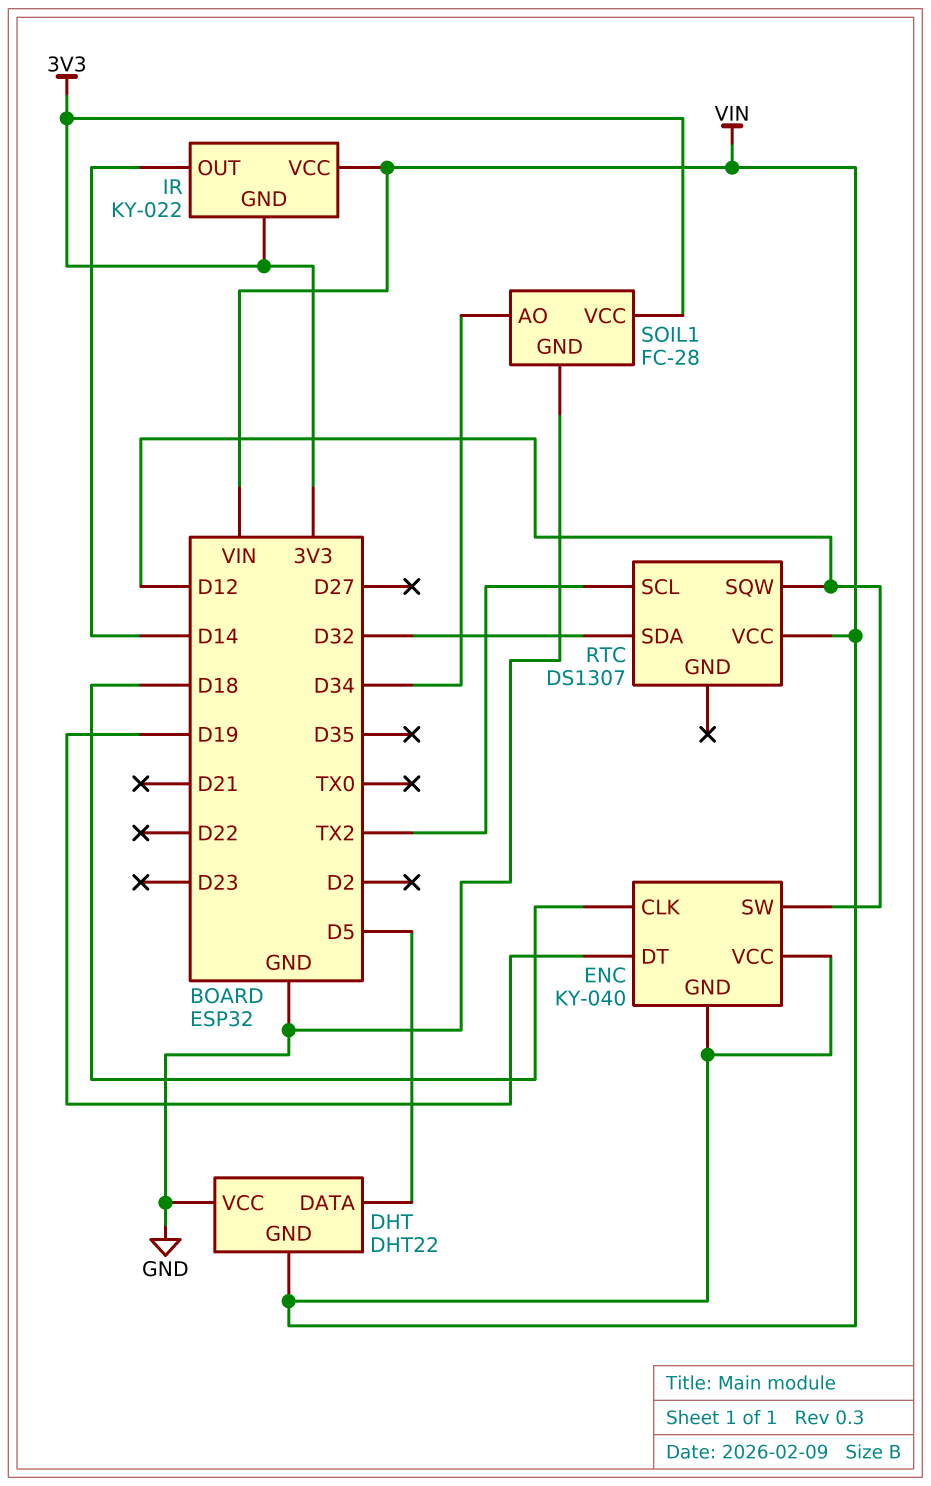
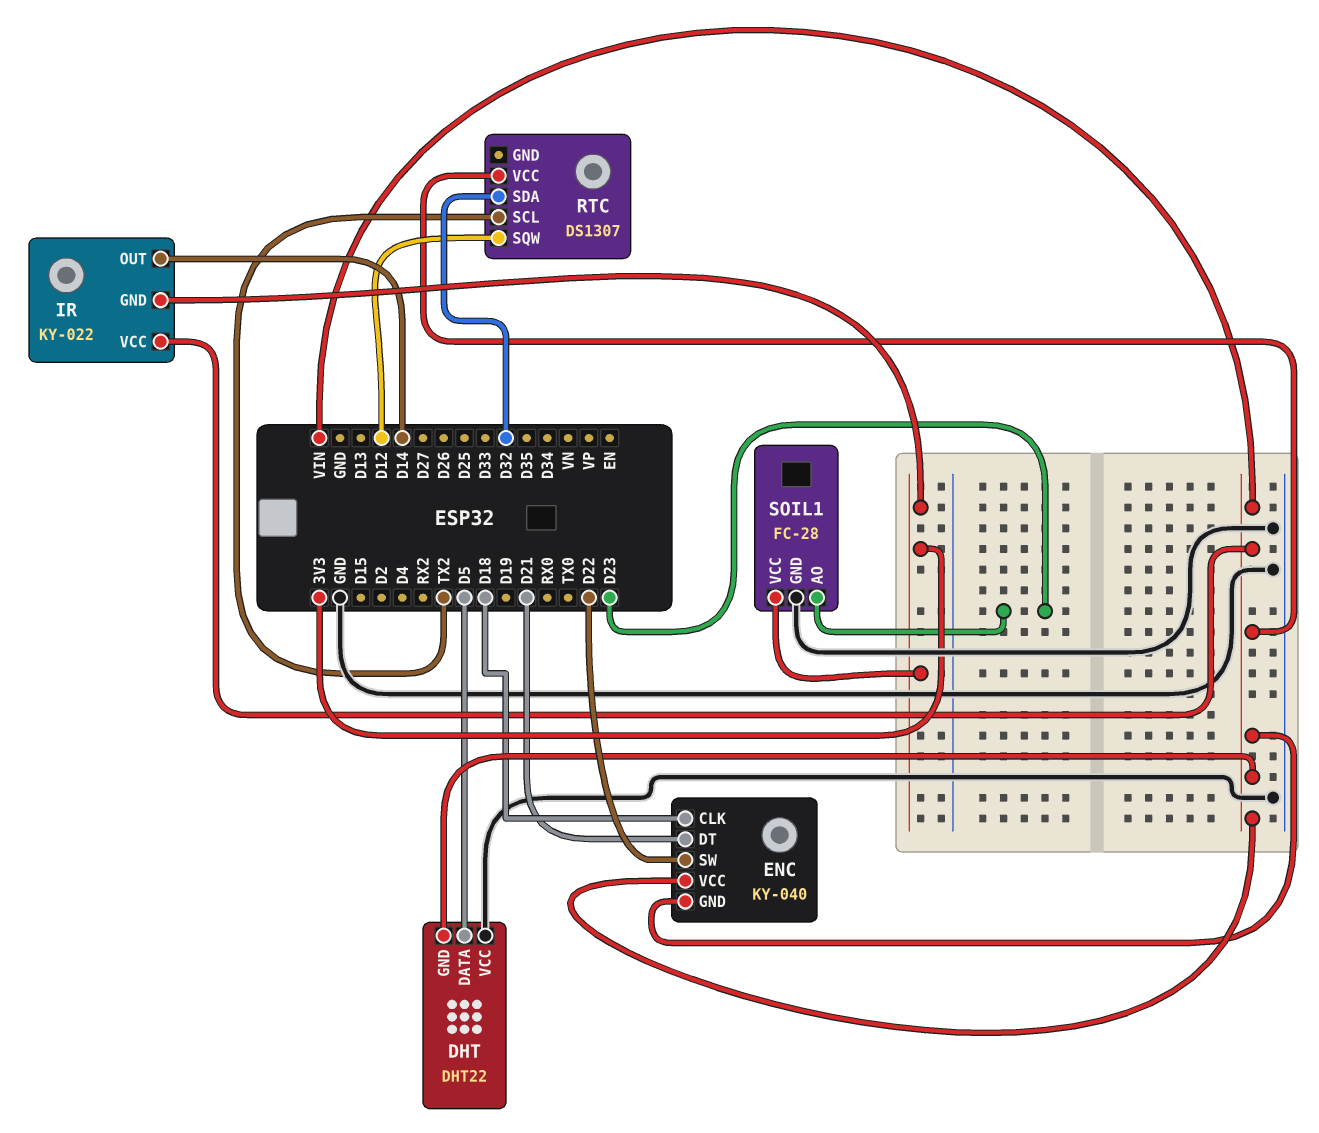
ENC pin DT: D19 -> D21
ENC pin SW: D12 -> D22
SOIL1 pin AO: D34 -> D23

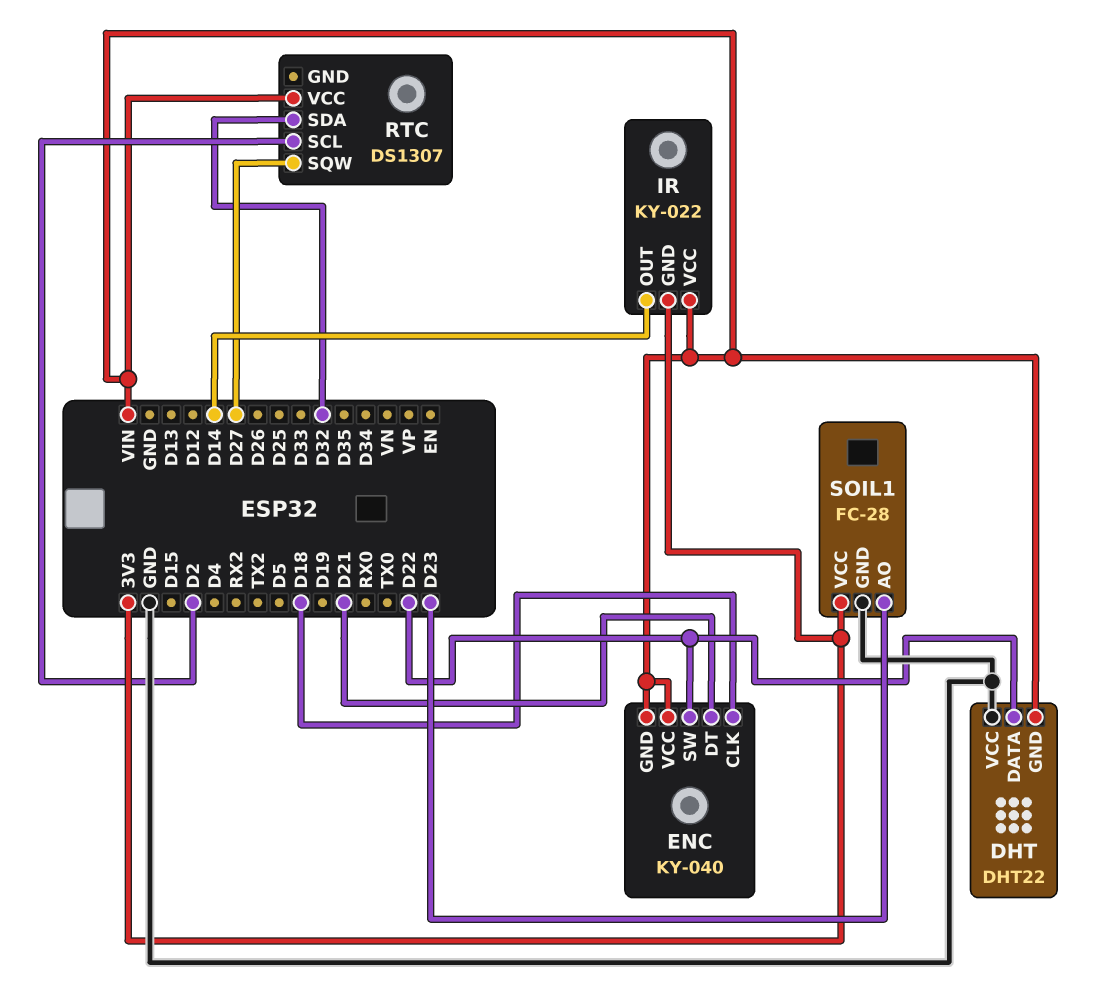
DHT pin DATA: D5 -> D22
RTC pin SCL: TX2 -> D2
RTC pin SQW: D12 -> D27

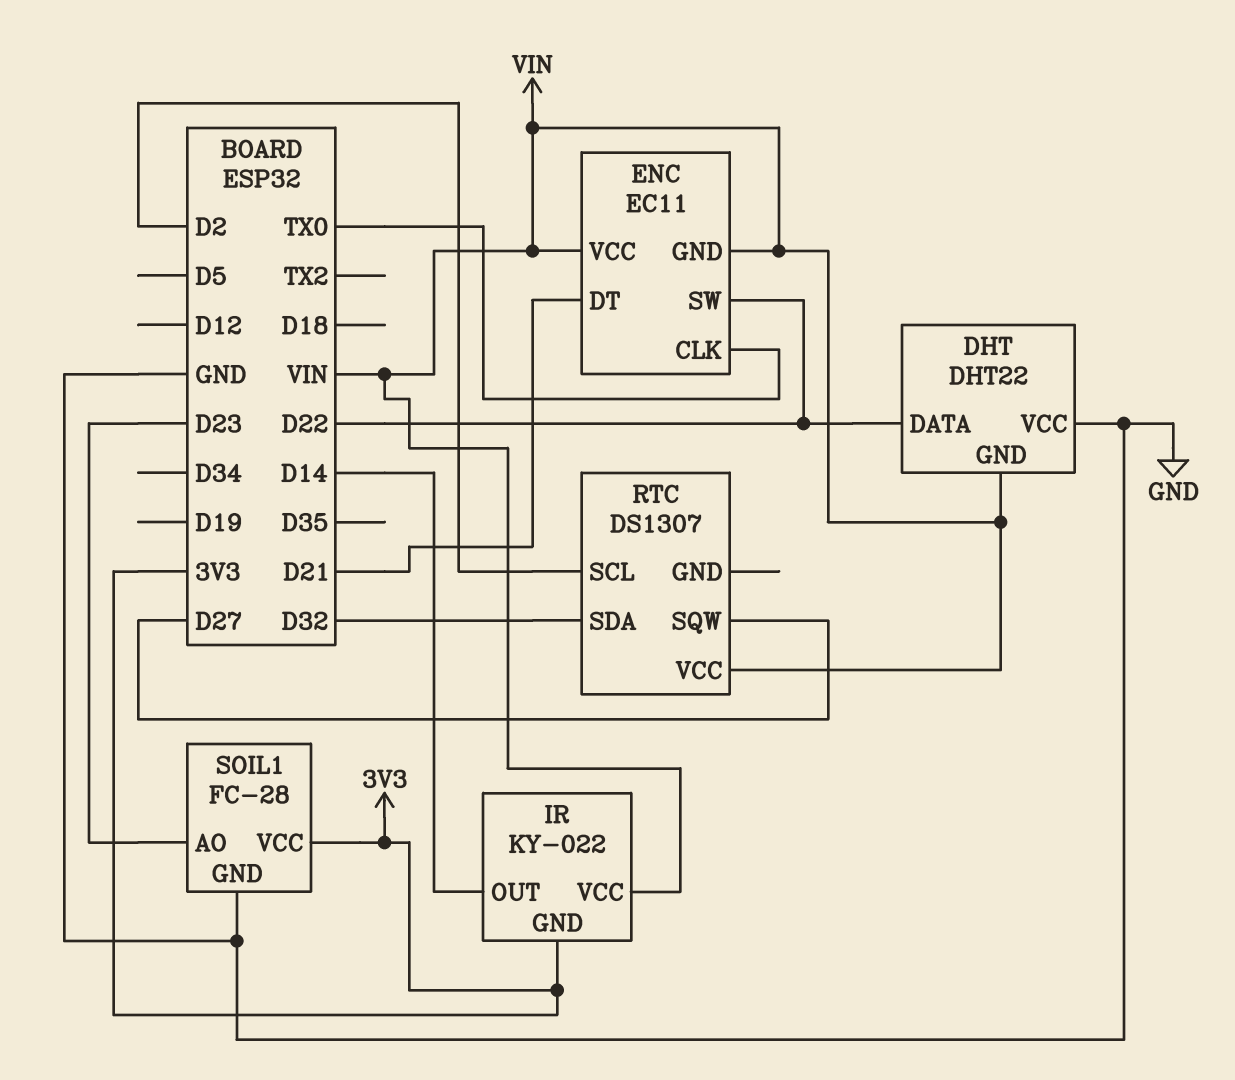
ENC: KY-040 -> EC11
ENC pin CLK: D18 -> TX0

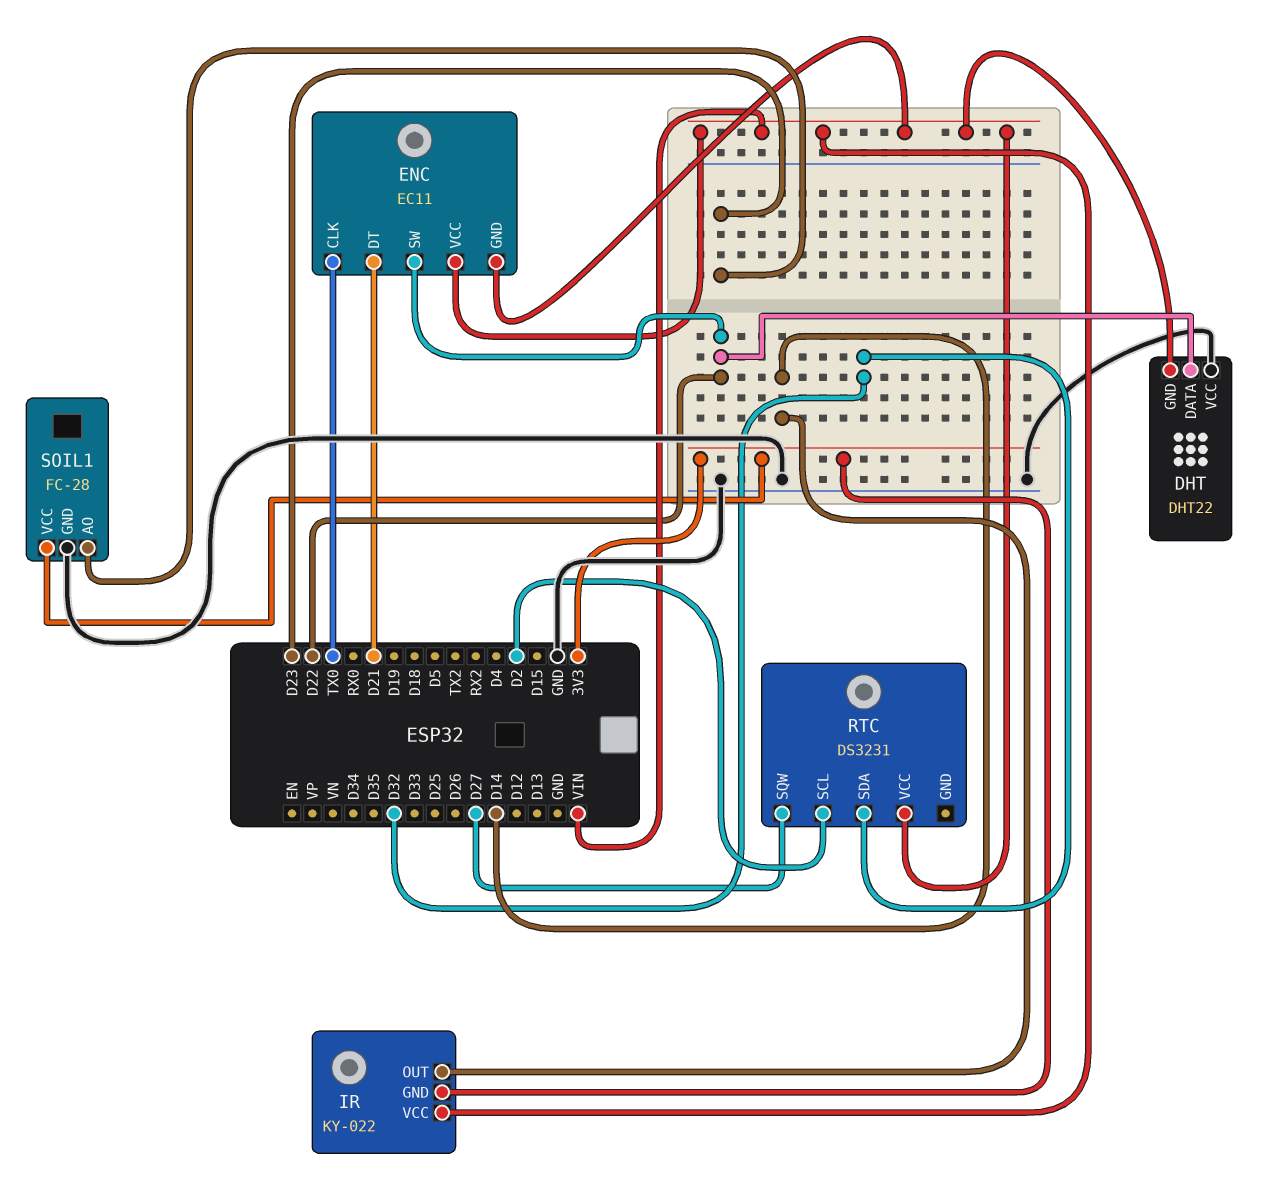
RTC: DS1307 -> DS3231

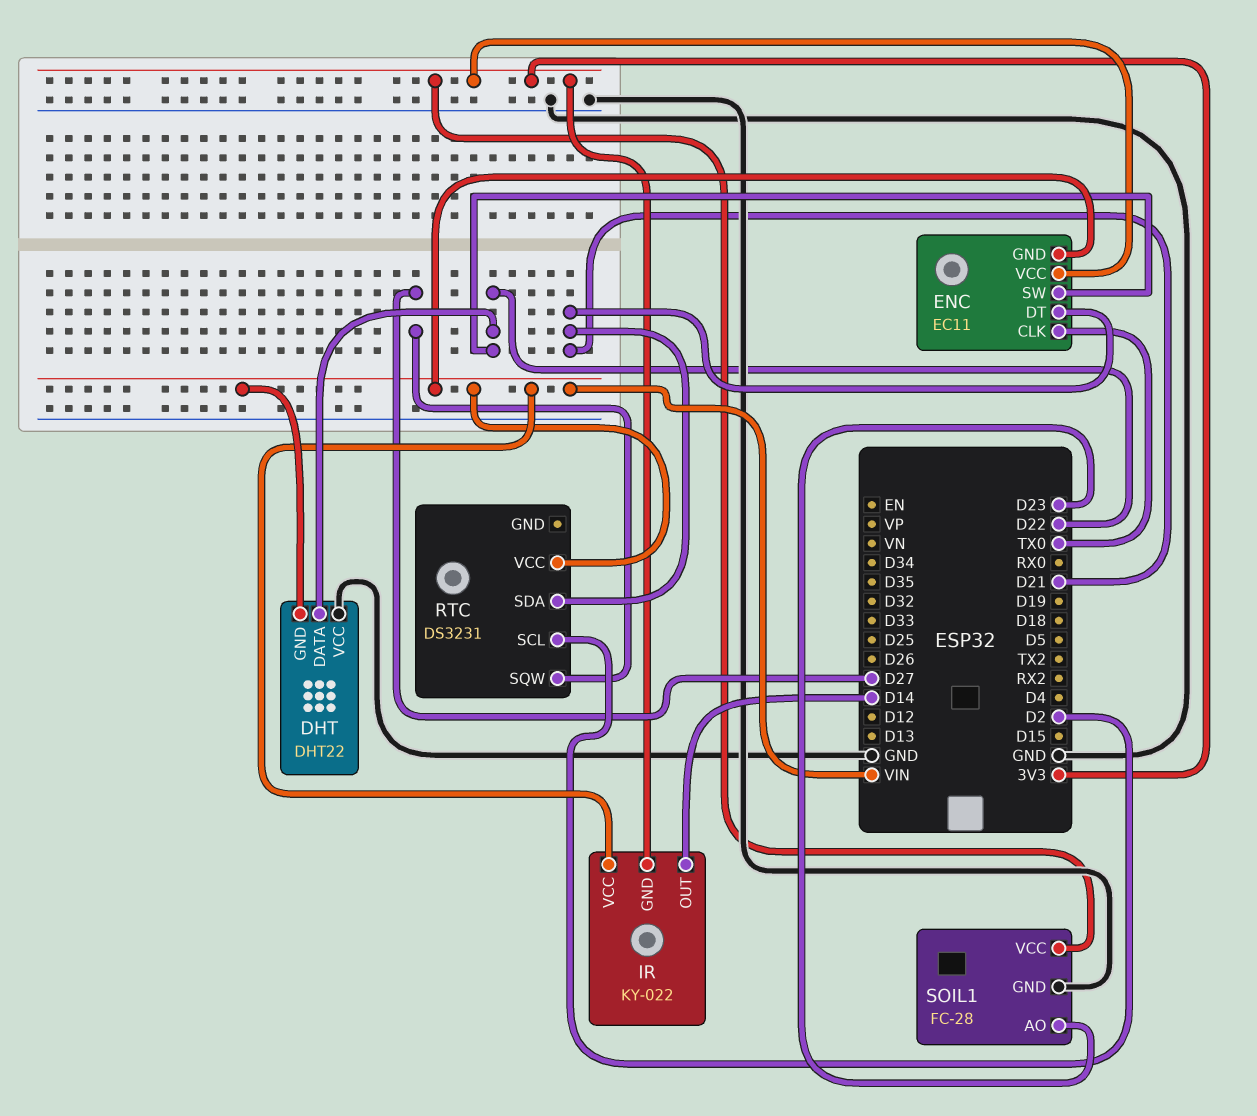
ENC pin VCC: VIN -> 3V3
RTC pin SDA: D32 -> D21

